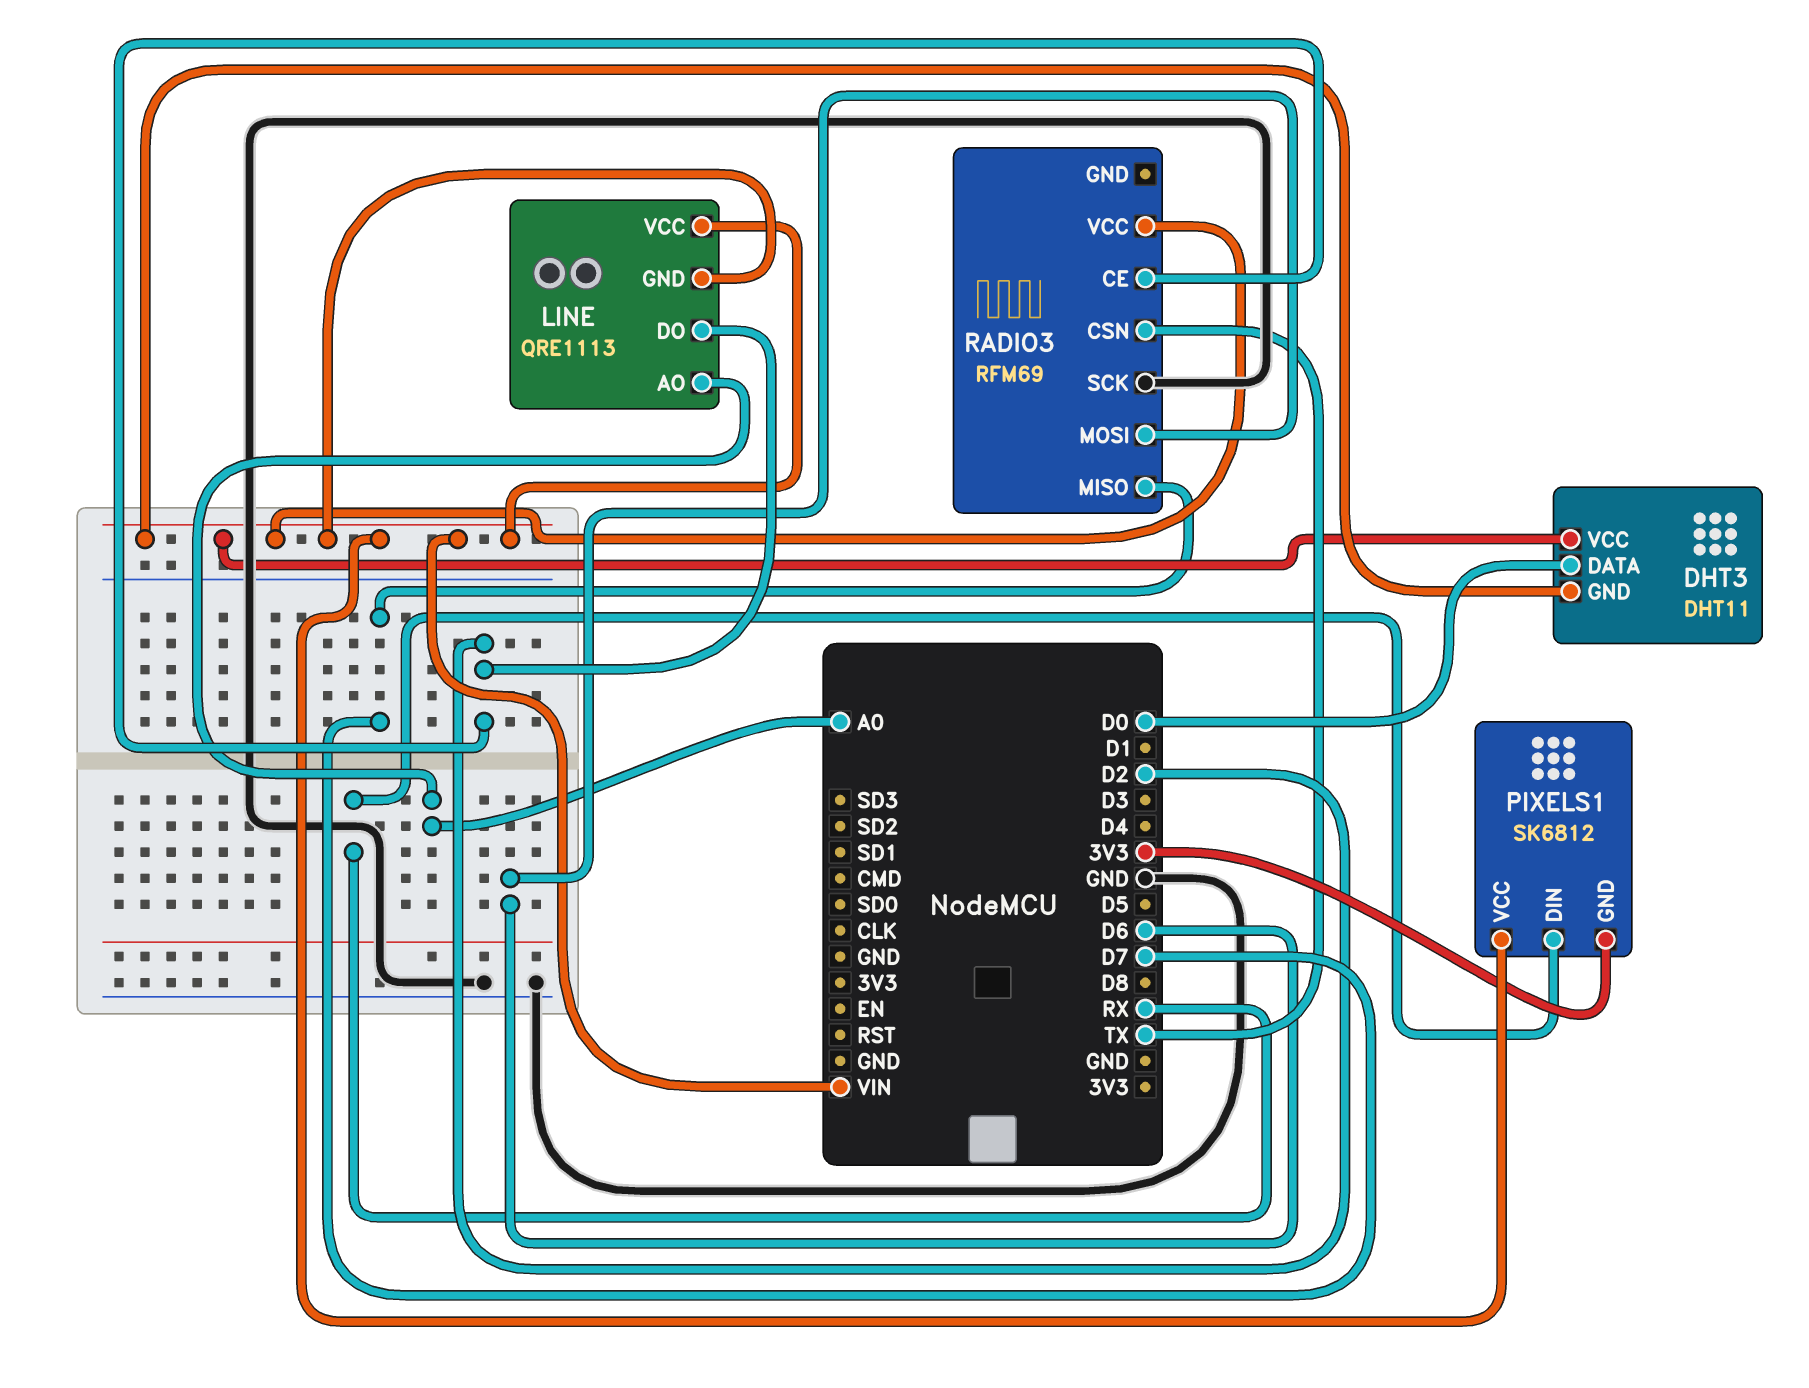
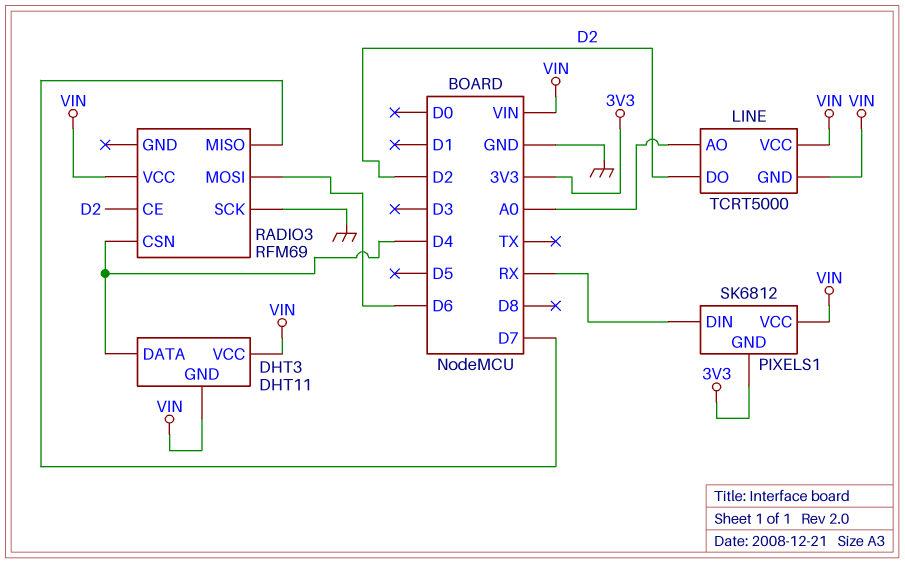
DHT3 pin DATA: D0 -> D4
LINE: QRE1113 -> TCRT5000
RADIO3 pin CSN: TX -> D4

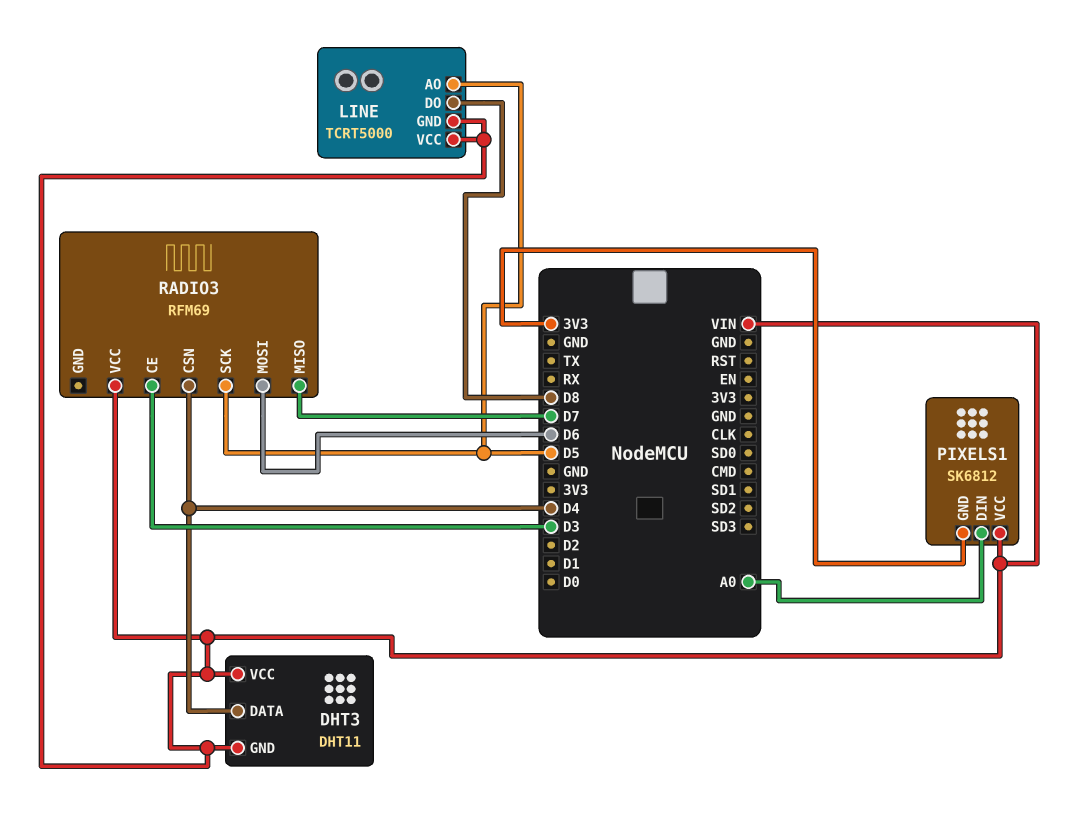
LINE pin AO: A0 -> D5
LINE pin DO: D2 -> D8
PIXELS1 pin DIN: RX -> A0
RADIO3 pin CE: D2 -> D3
RADIO3 pin SCK: GND -> D5

